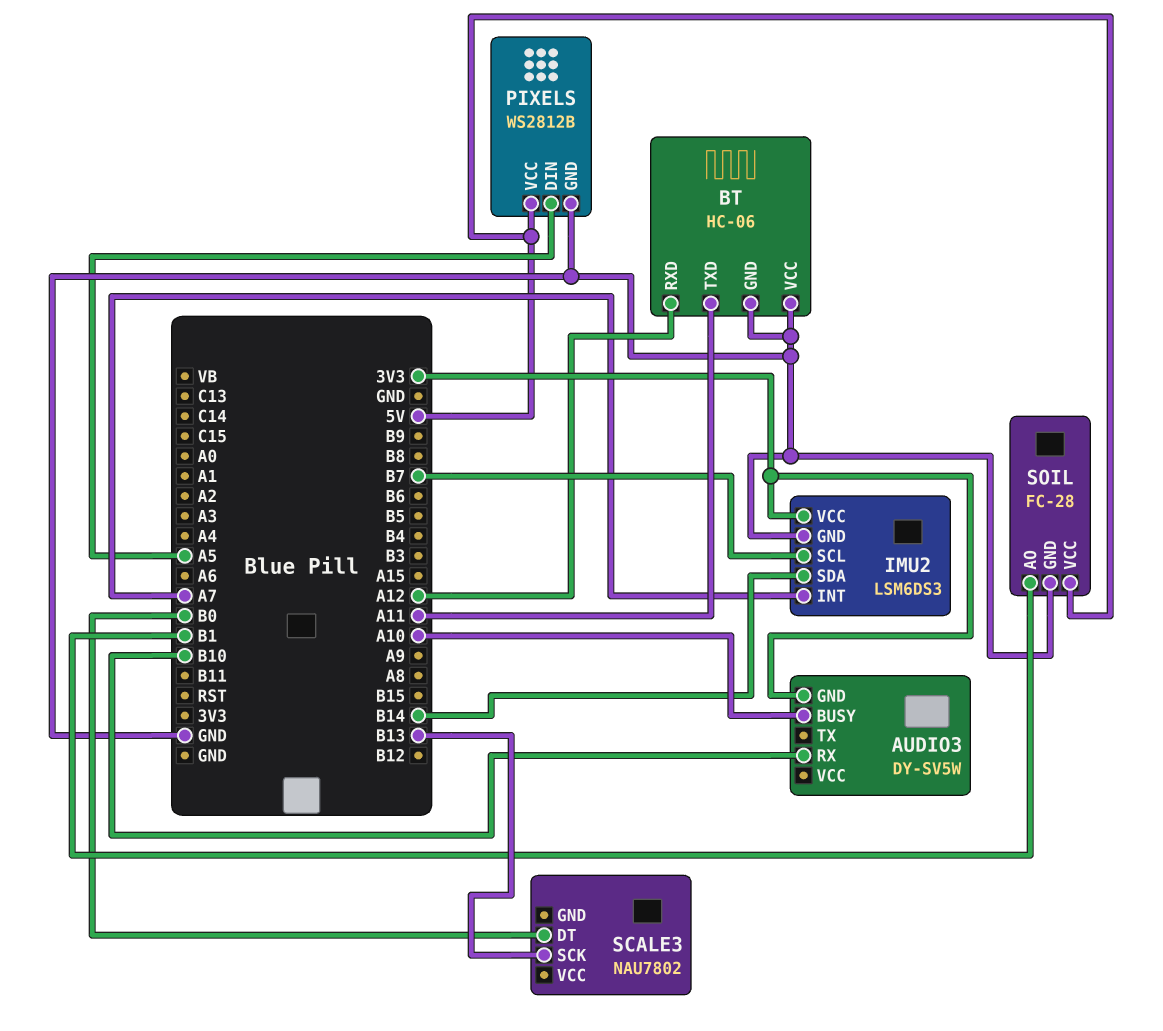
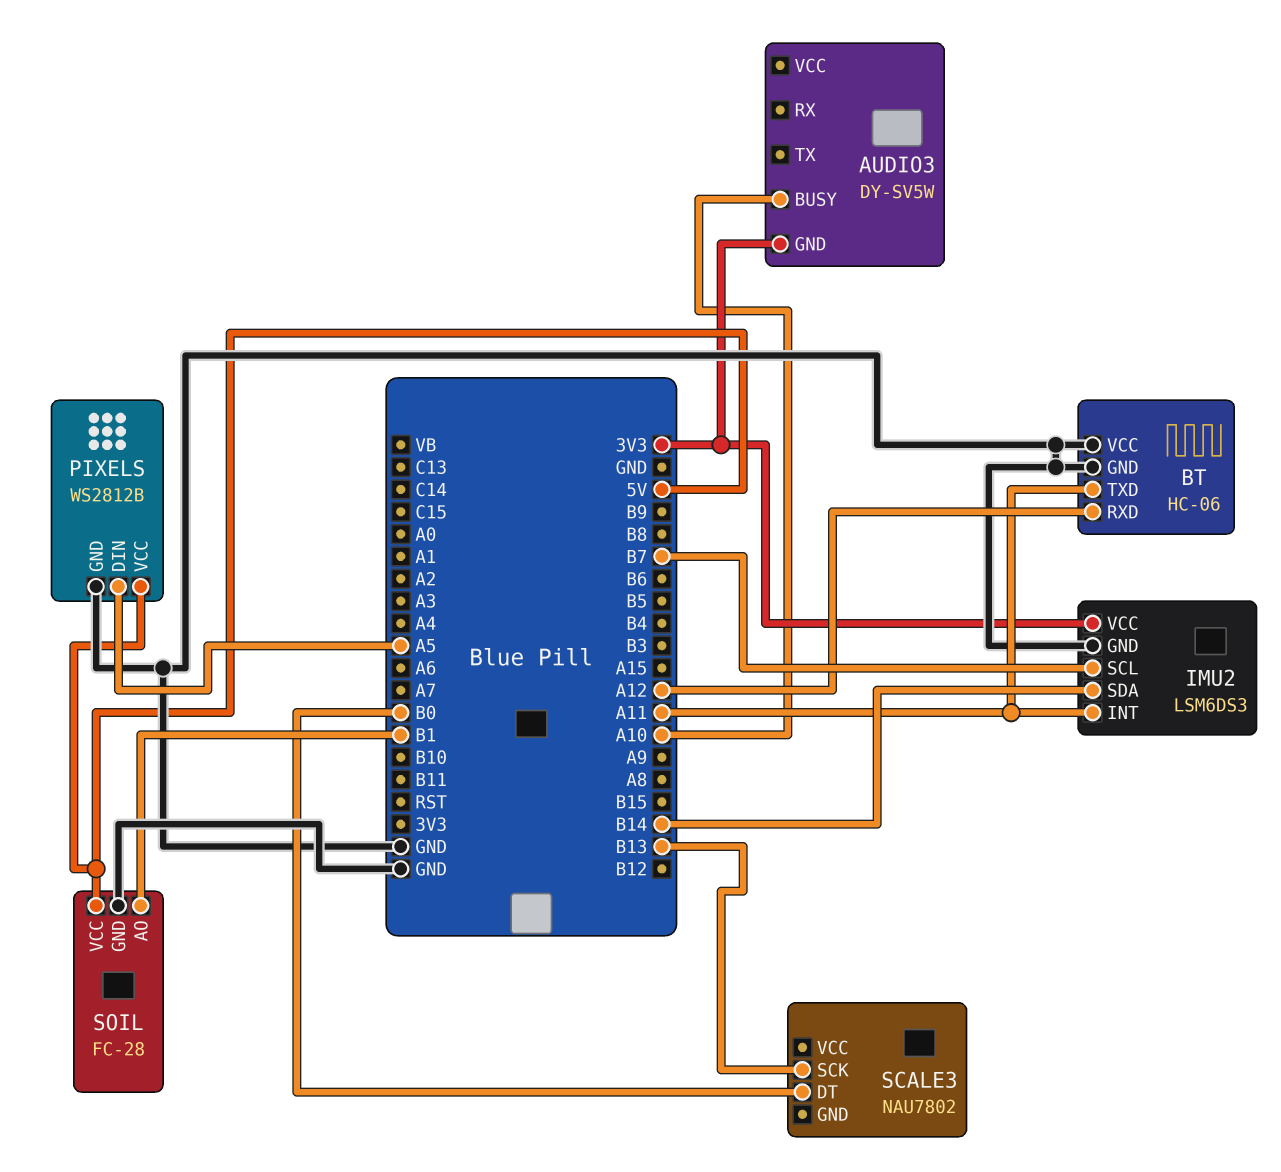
AUDIO3 pin RX: B10 -> none
IMU2 pin INT: A7 -> A11

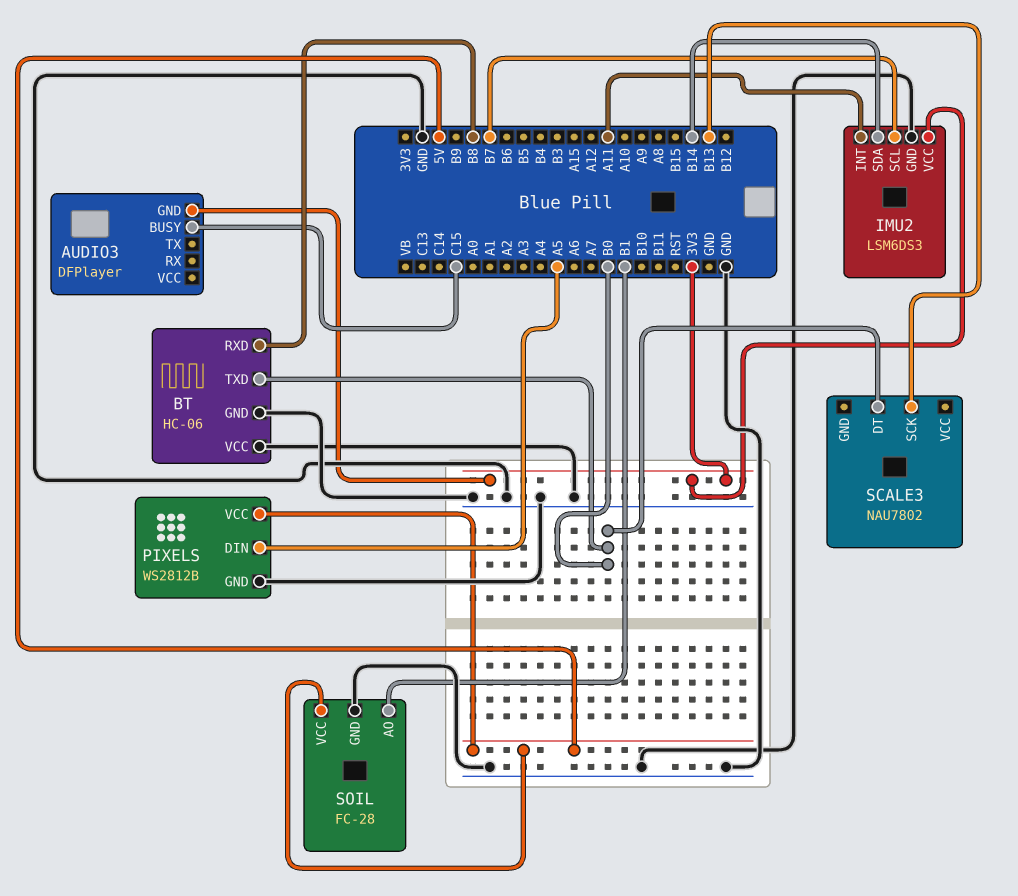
AUDIO3: DY-SV5W -> DFPlayer
AUDIO3 pin BUSY: A10 -> C15
BT pin RXD: A12 -> B8
BT pin TXD: A11 -> B0

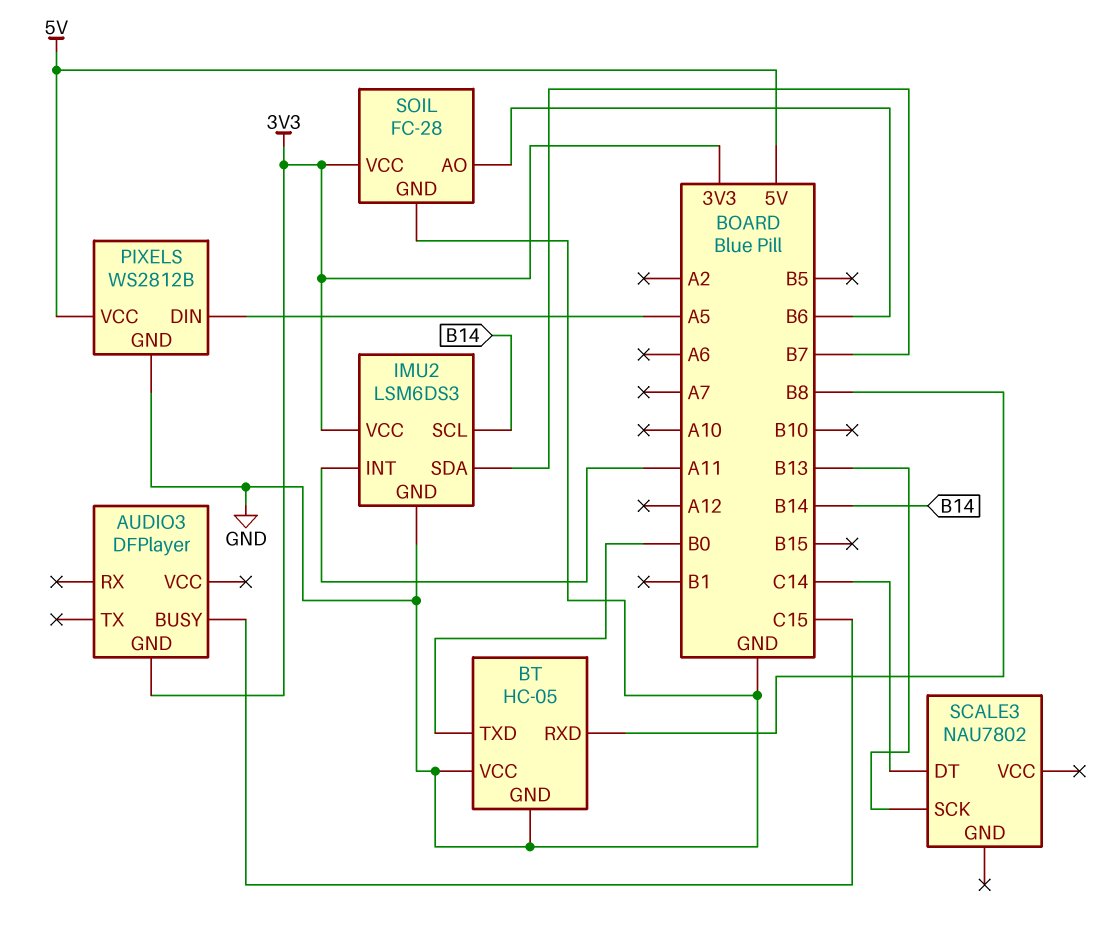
BT: HC-06 -> HC-05
IMU2 pin SCL: B7 -> B14
IMU2 pin SDA: B14 -> B7
SCALE3 pin DT: B0 -> C14
SOIL pin AO: B1 -> B6
SOIL pin VCC: 5V -> 3V3

